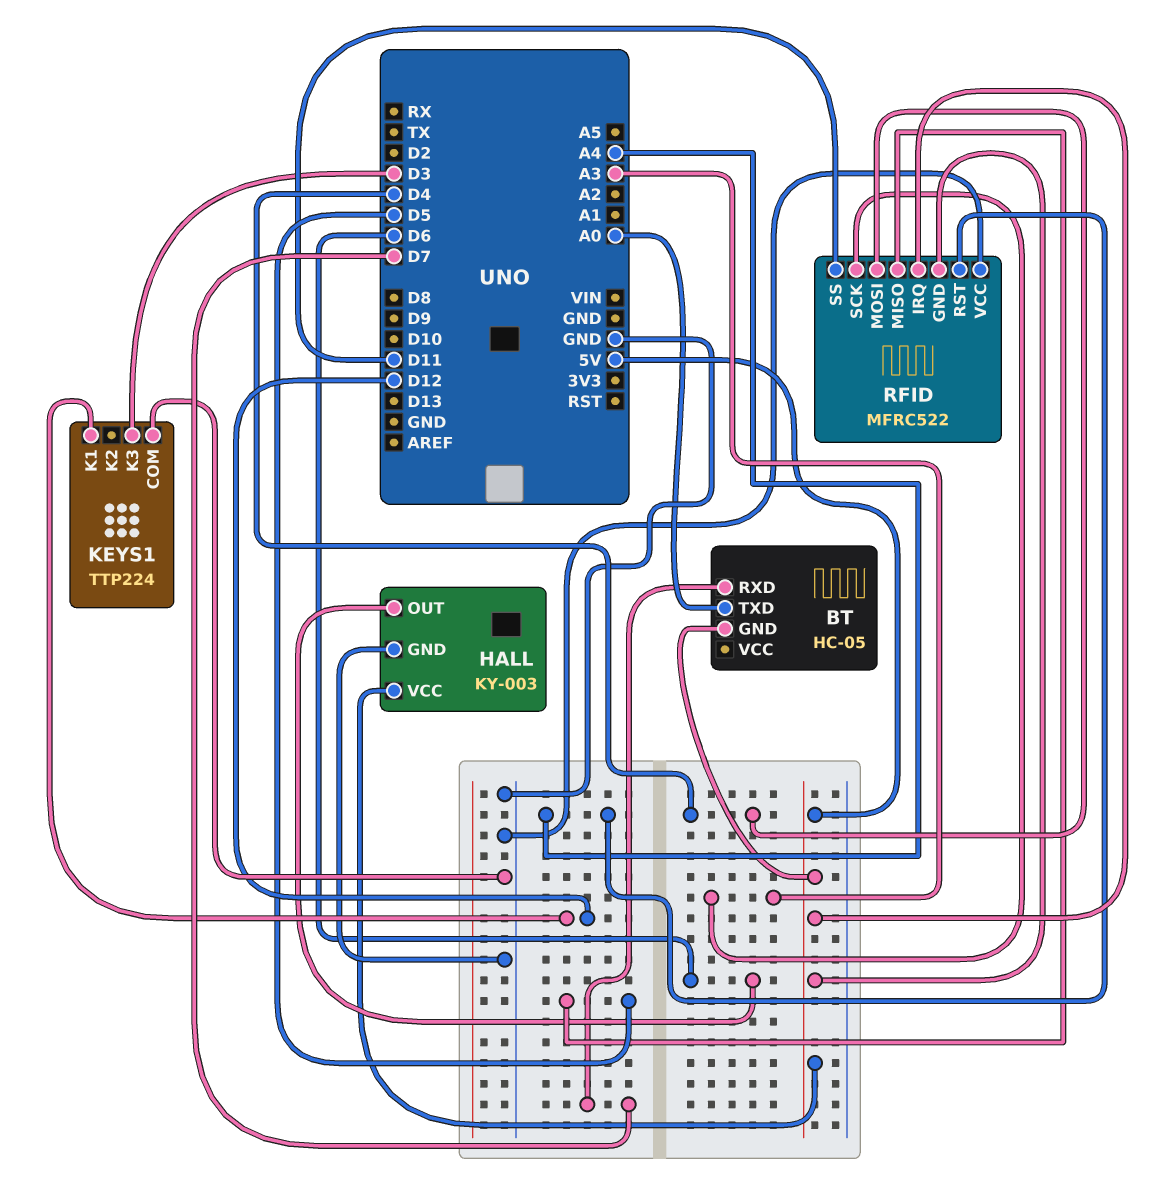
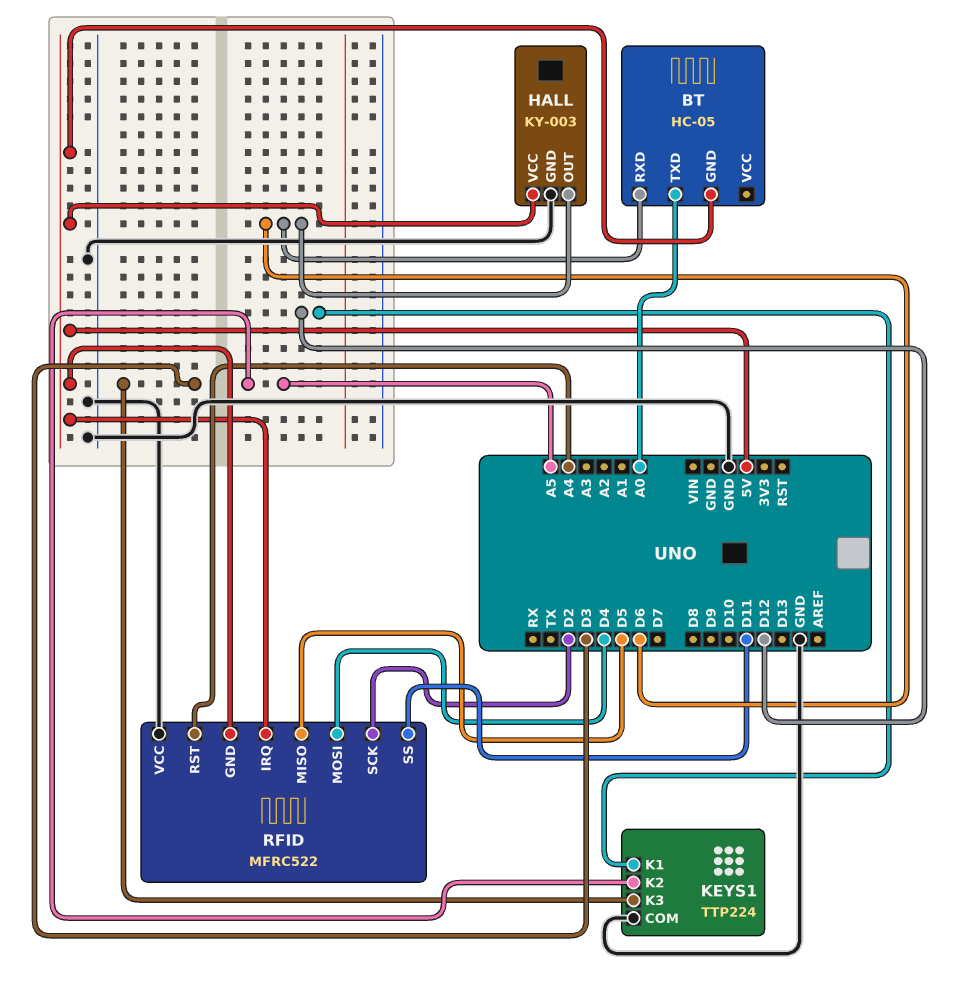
BT pin RXD: D7 -> D6
KEYS1 pin K2: none -> A5
RFID pin SCK: A3 -> D2

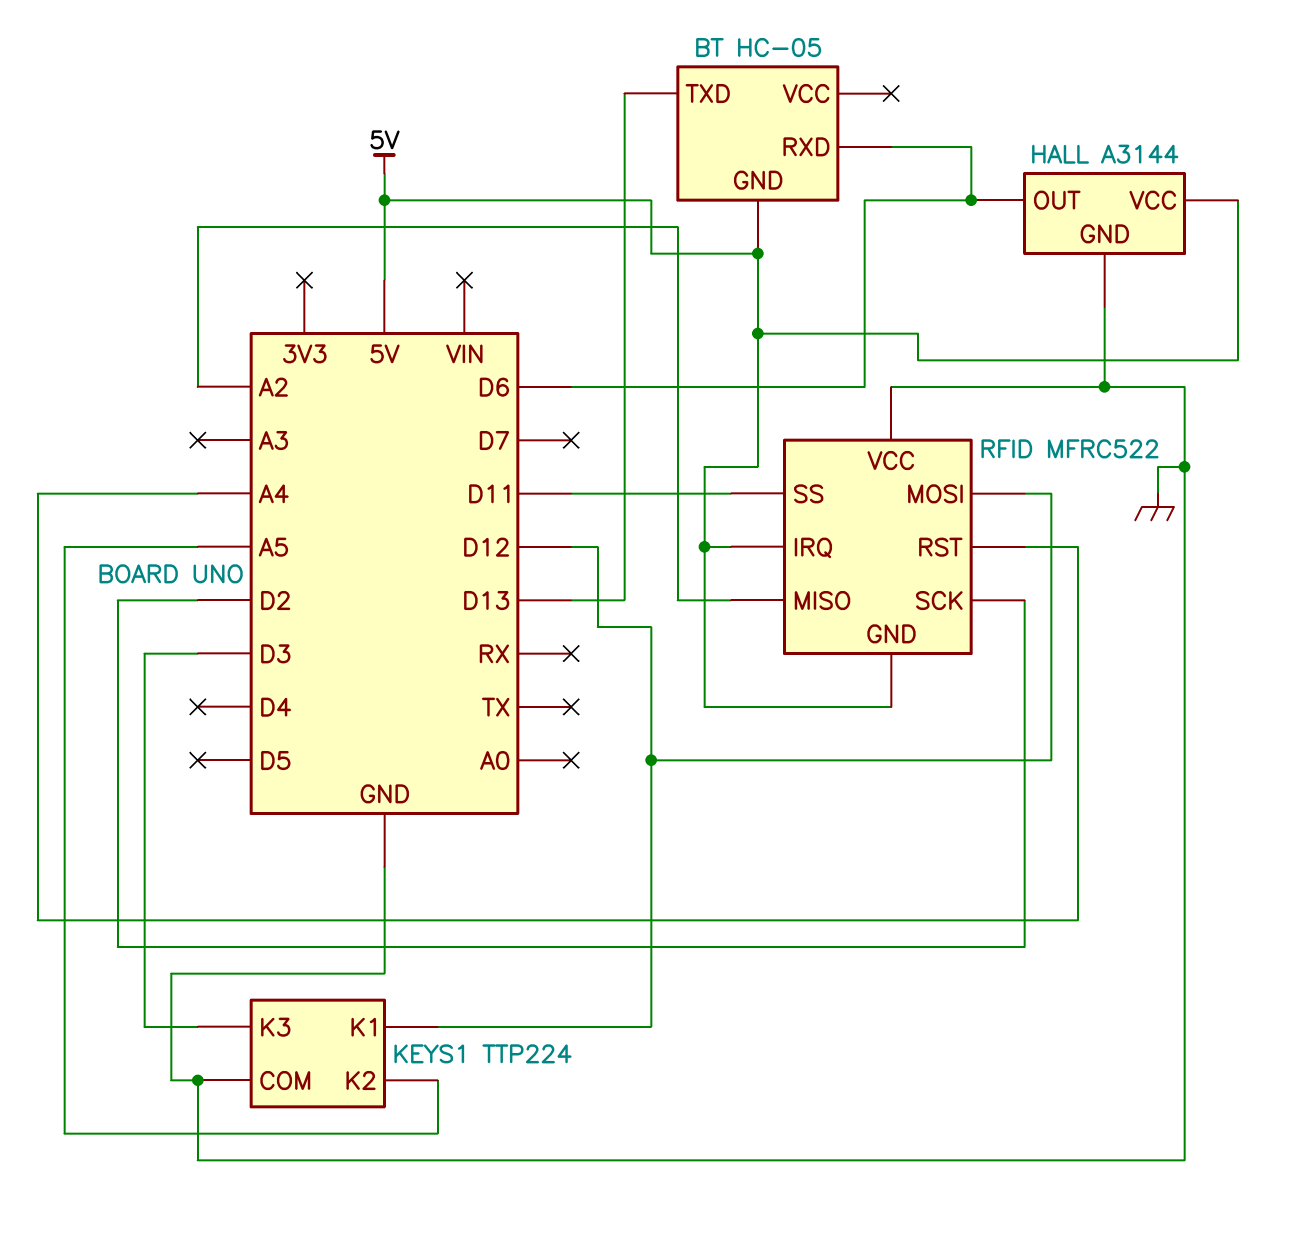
BT pin TXD: A0 -> D13
HALL: KY-003 -> A3144
RFID pin MISO: D5 -> A2
RFID pin MOSI: D4 -> D12

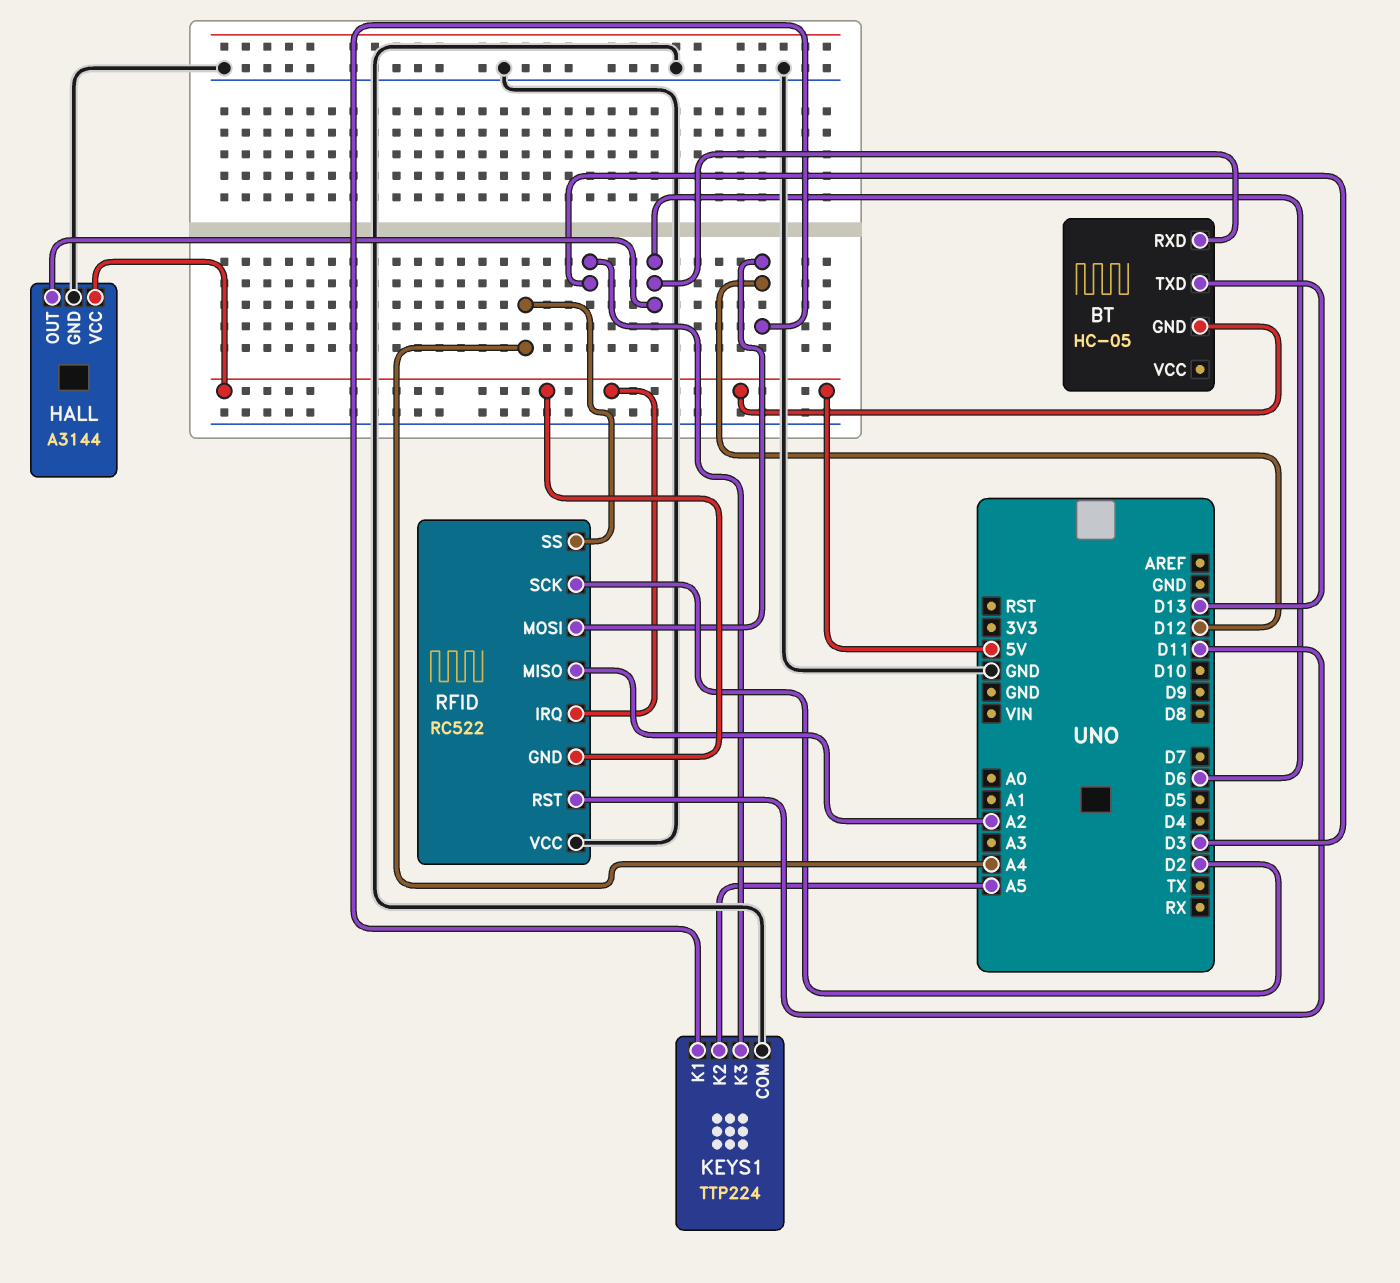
RFID: MFRC522 -> RC522
RFID pin RST: A4 -> D11
RFID pin SS: D11 -> A4

